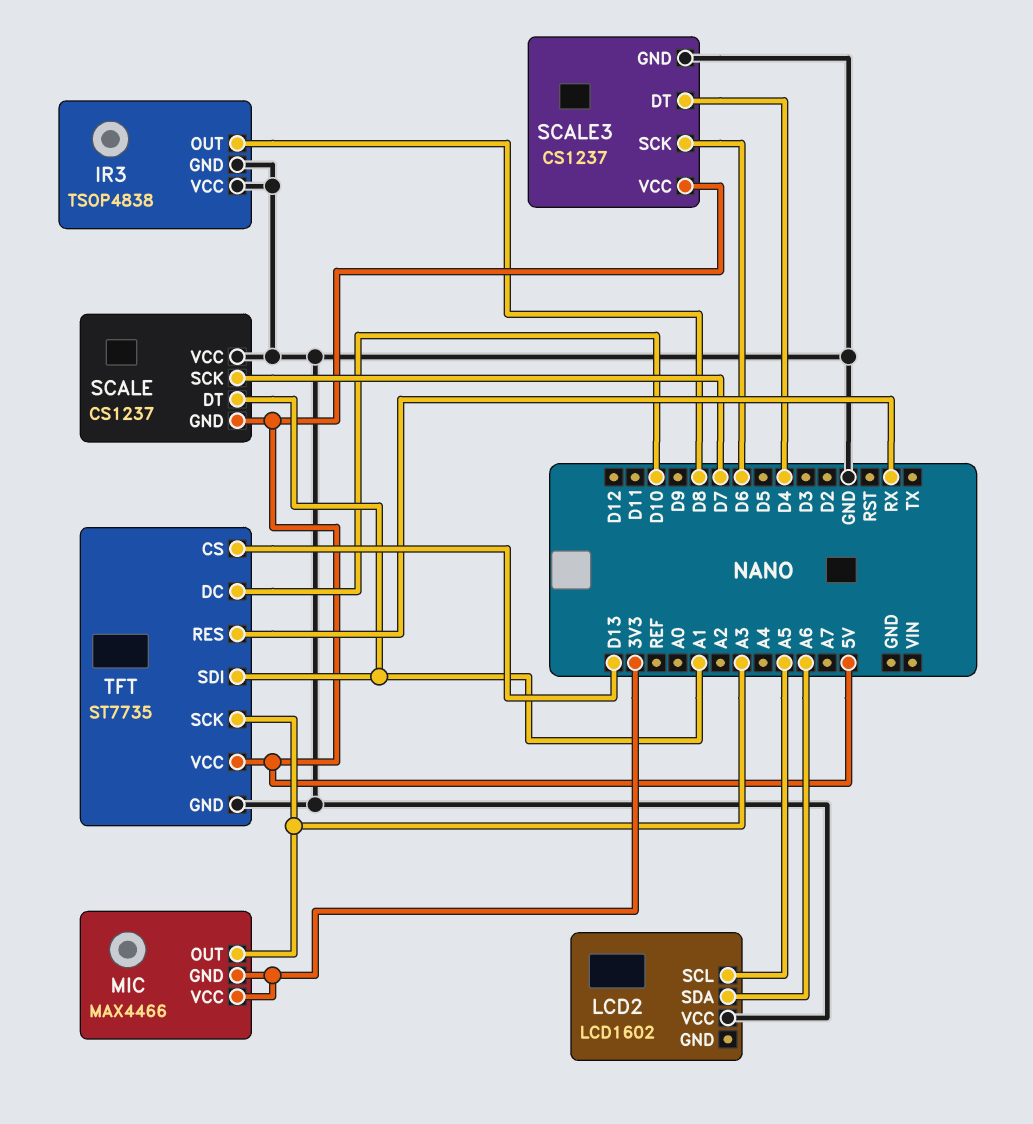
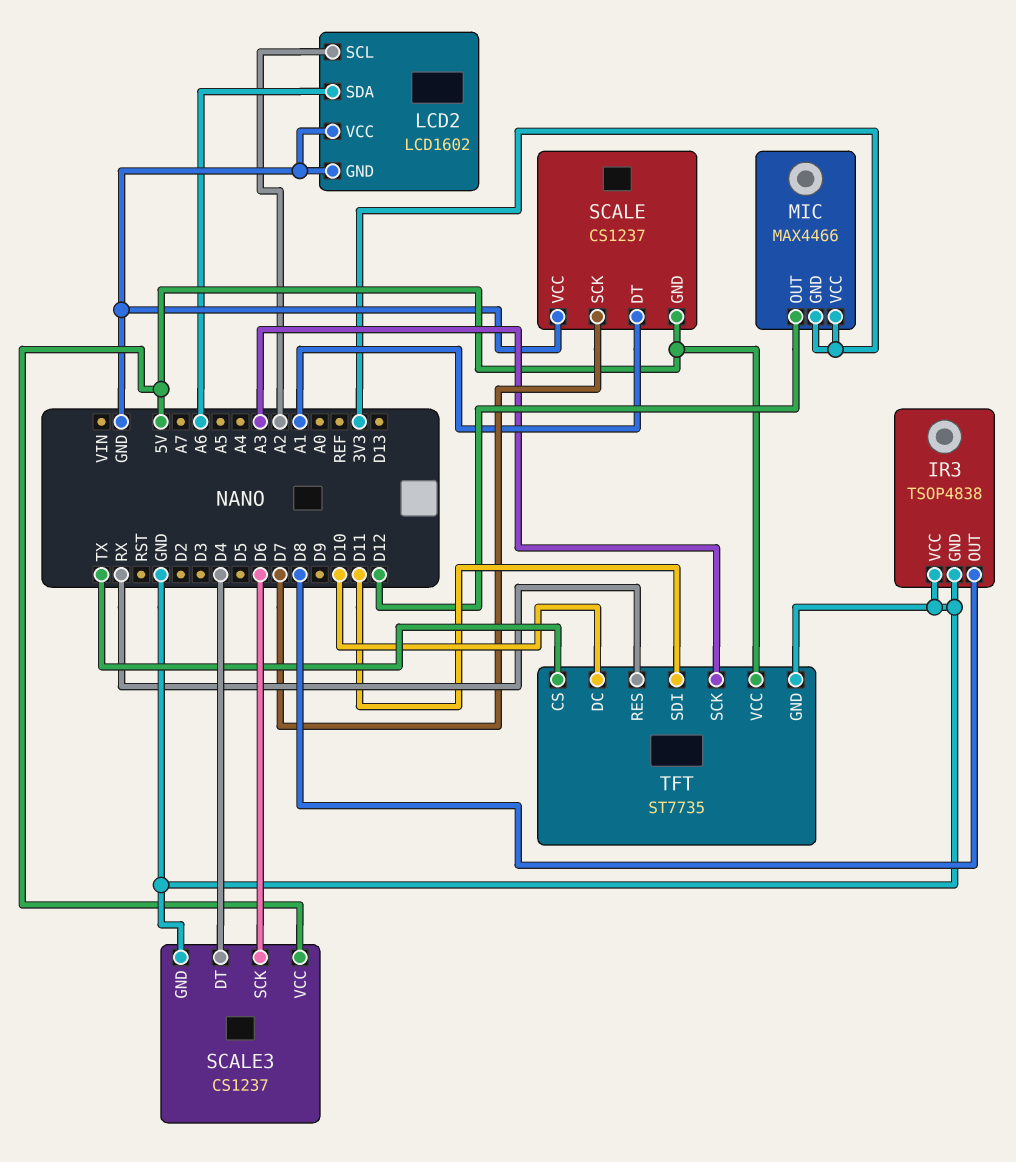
LCD2 pin GND: none -> GND
LCD2 pin SCL: A5 -> A2
MIC pin OUT: A3 -> D12
TFT pin CS: D13 -> TX
TFT pin SDI: A1 -> D11

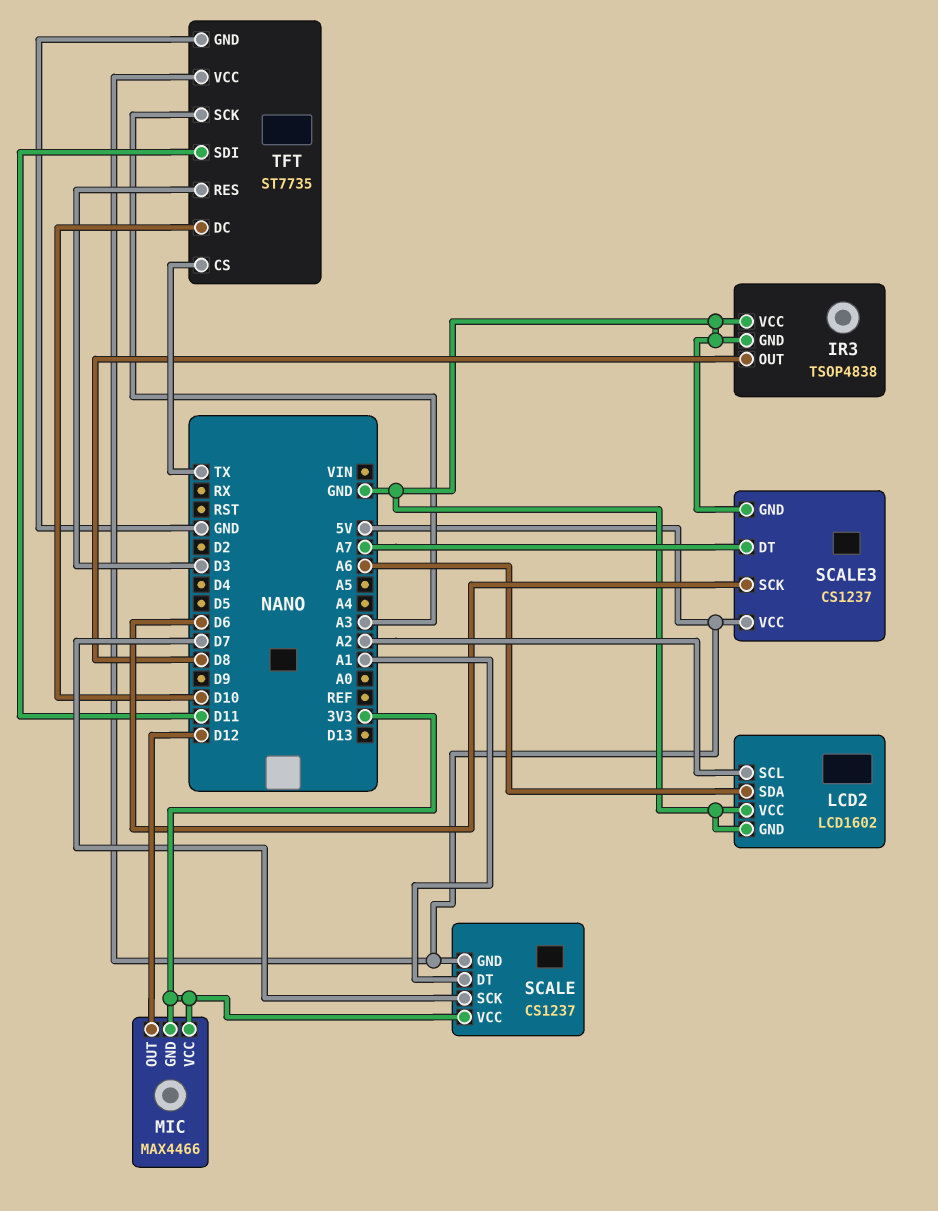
SCALE pin VCC: GND -> 3V3
SCALE3 pin DT: D4 -> A7
TFT pin RES: RX -> D3

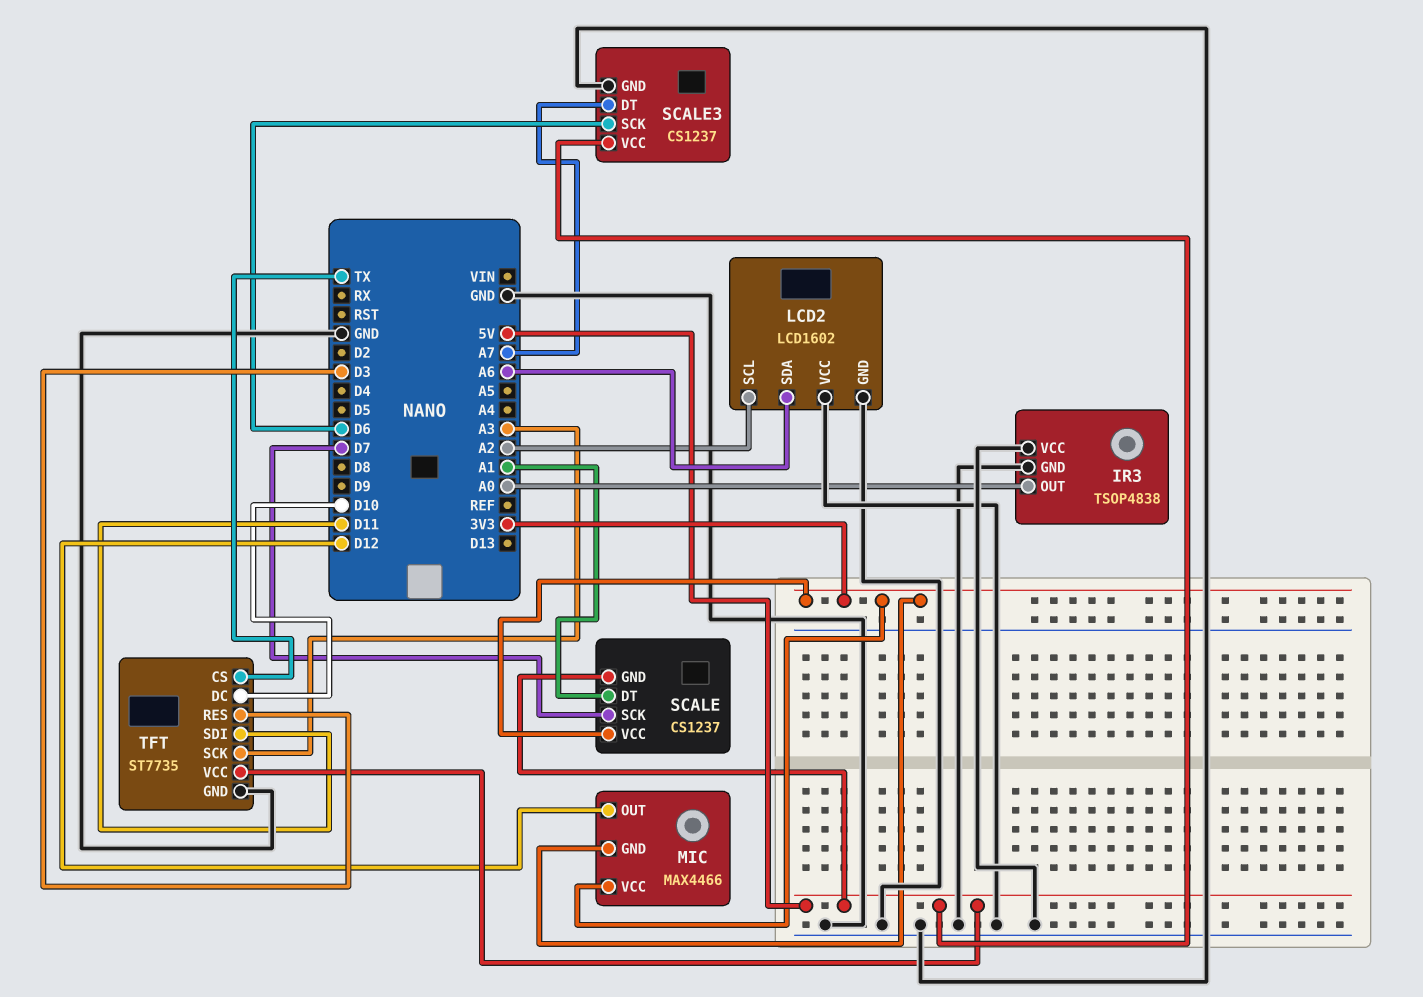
IR3 pin OUT: D8 -> A0

